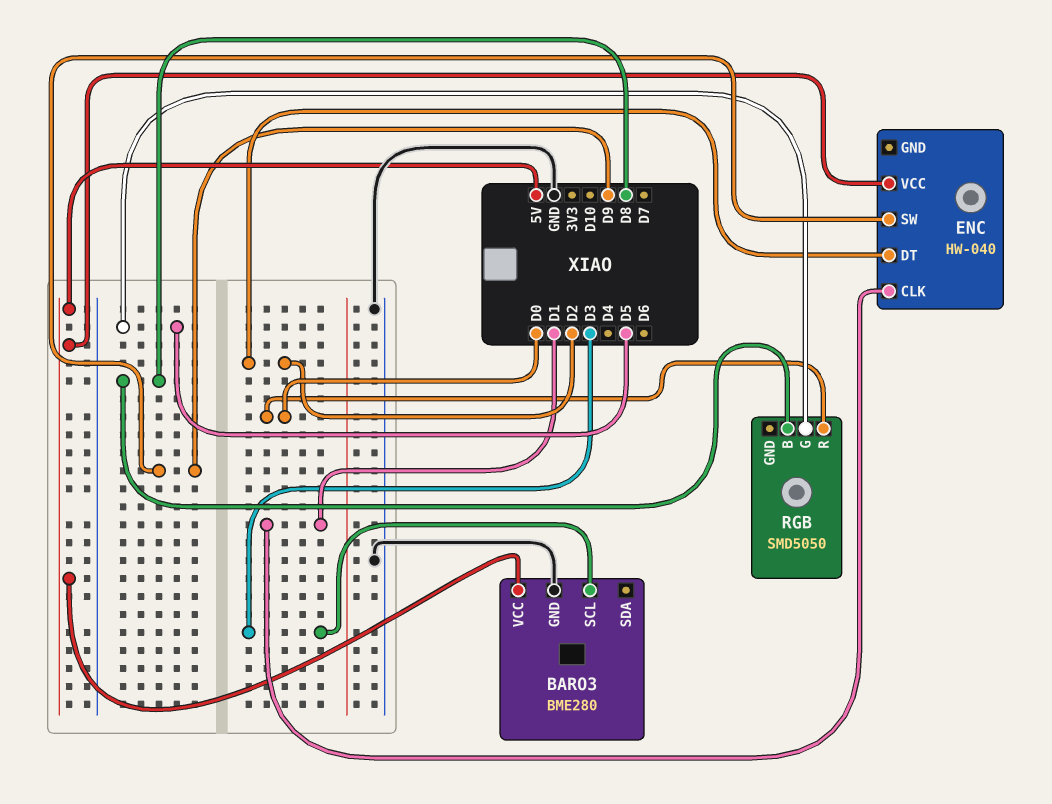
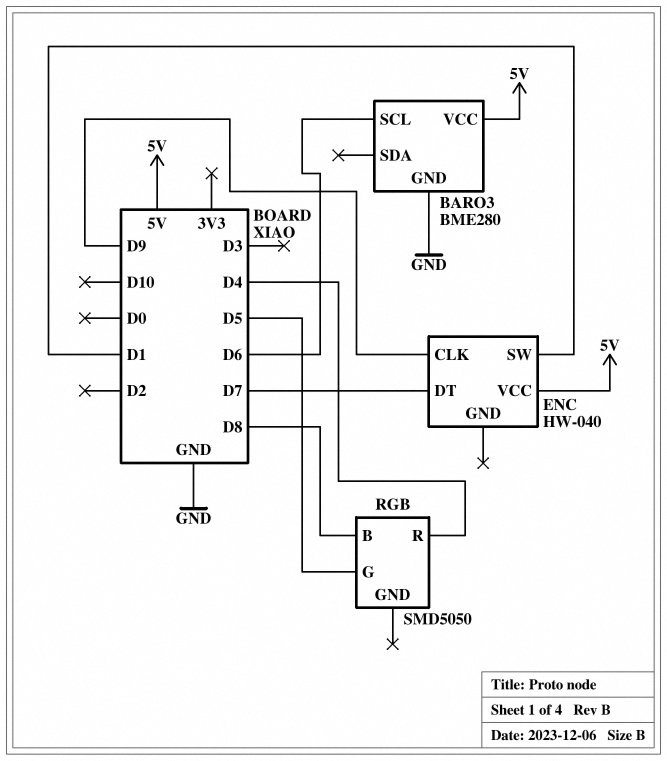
BARO3 pin SCL: D3 -> D6
ENC pin CLK: D1 -> D9
ENC pin DT: D2 -> D7
ENC pin SW: D9 -> D1
RGB pin R: D0 -> D4

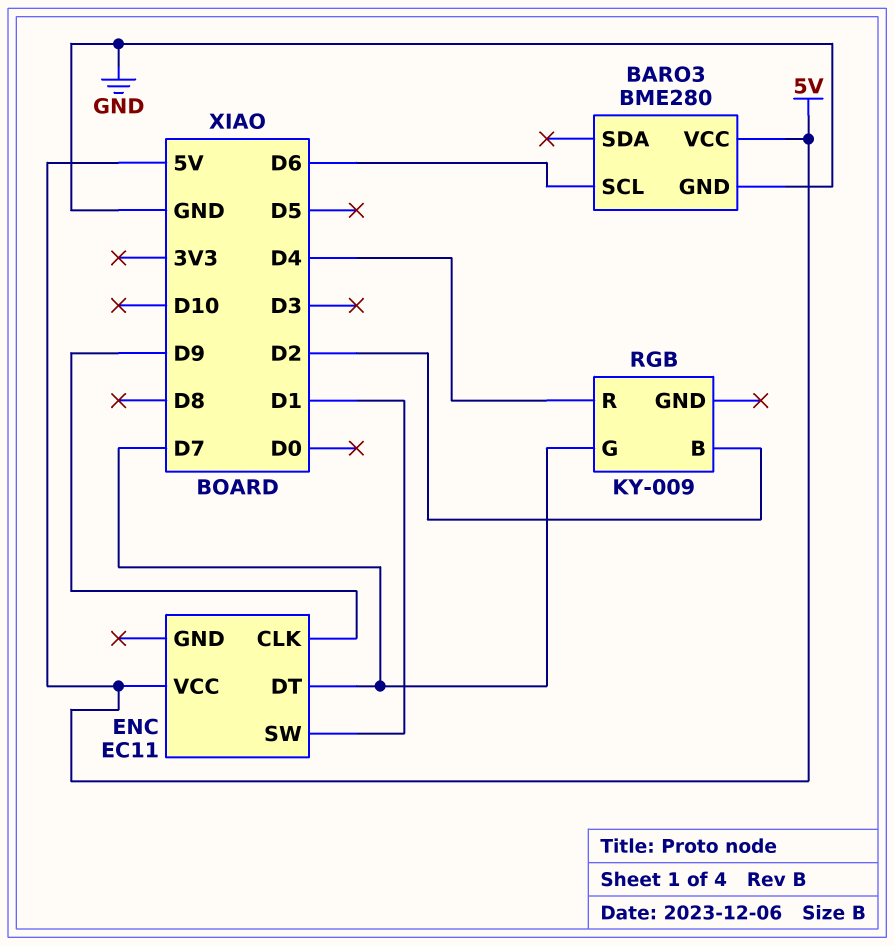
ENC: HW-040 -> EC11
RGB: SMD5050 -> KY-009
RGB pin B: D8 -> D2
RGB pin G: D5 -> D7

